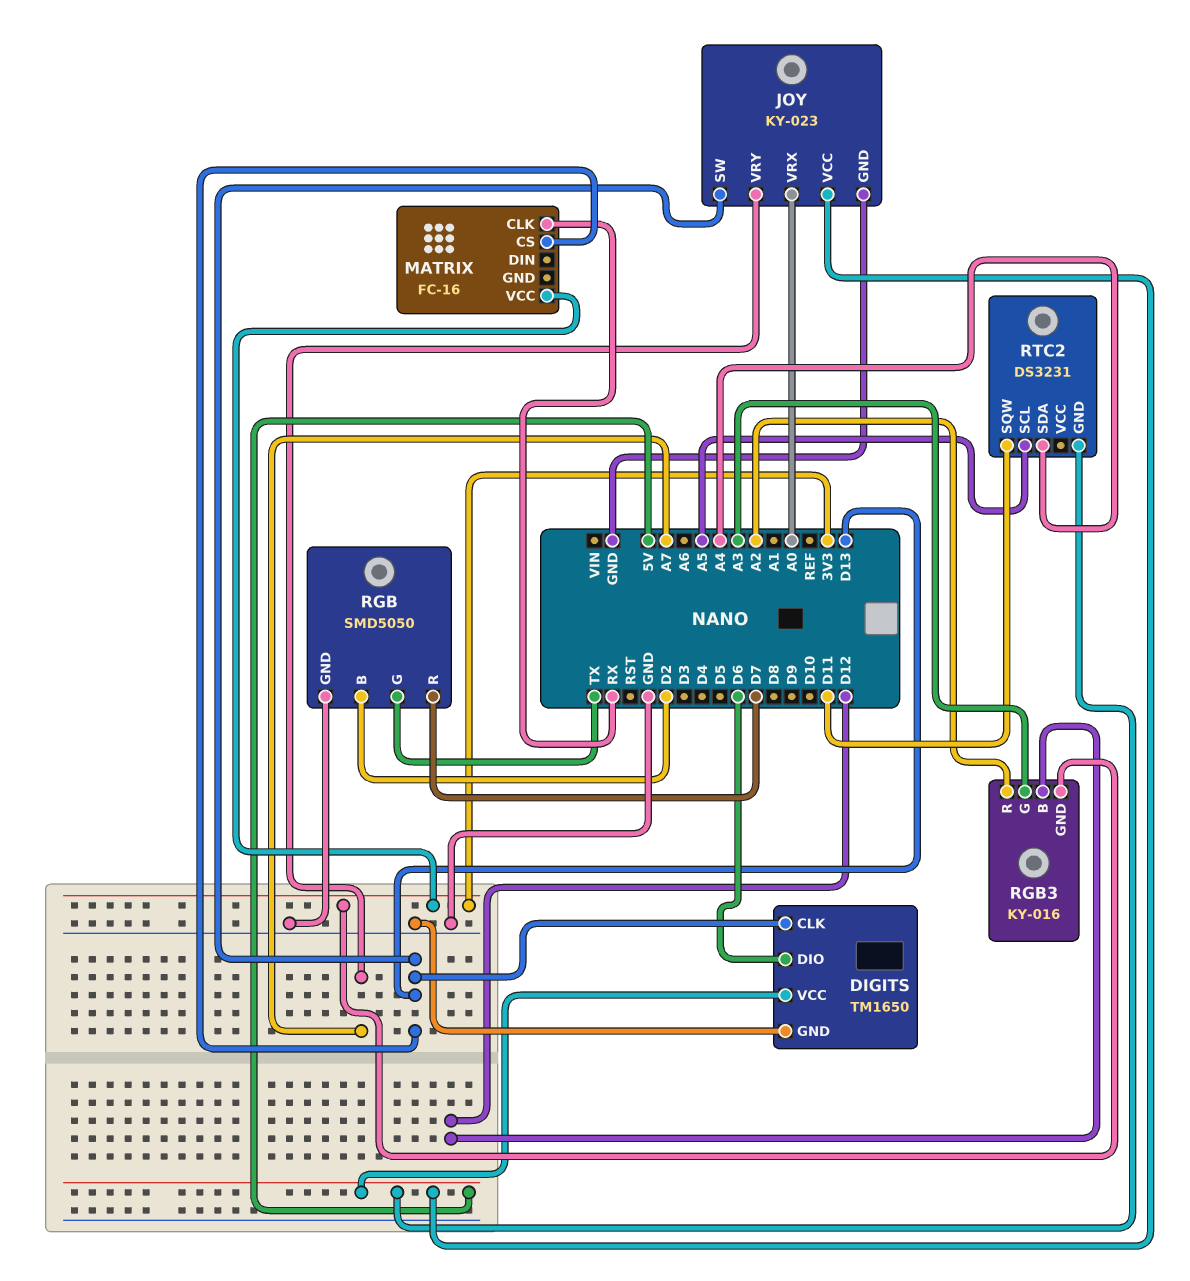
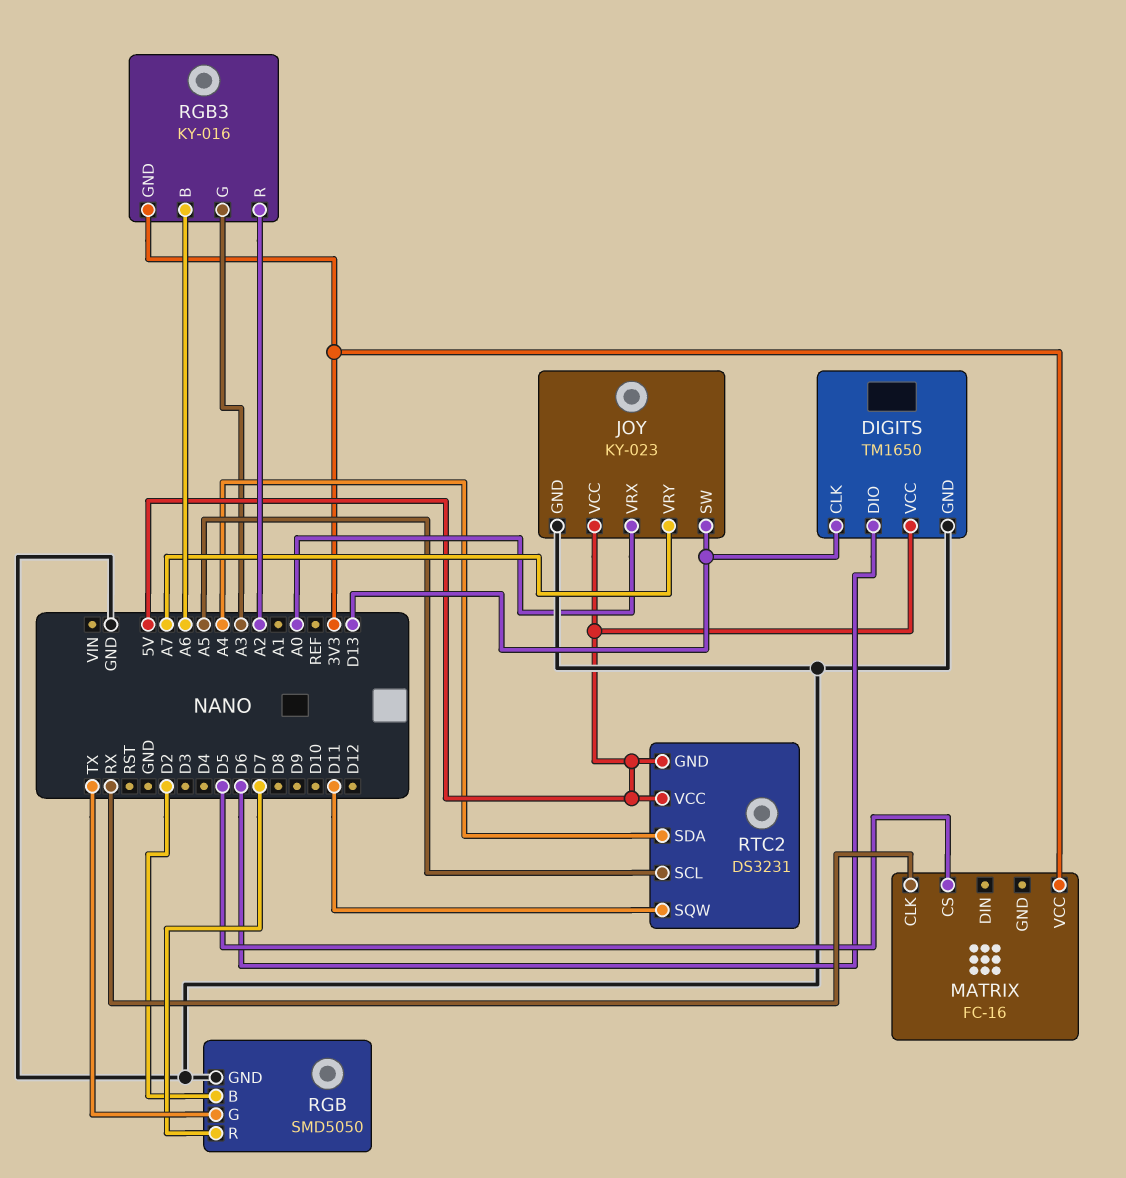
MATRIX pin CS: D13 -> D5
RGB3 pin B: D12 -> A6
RTC2 pin VCC: none -> 5V

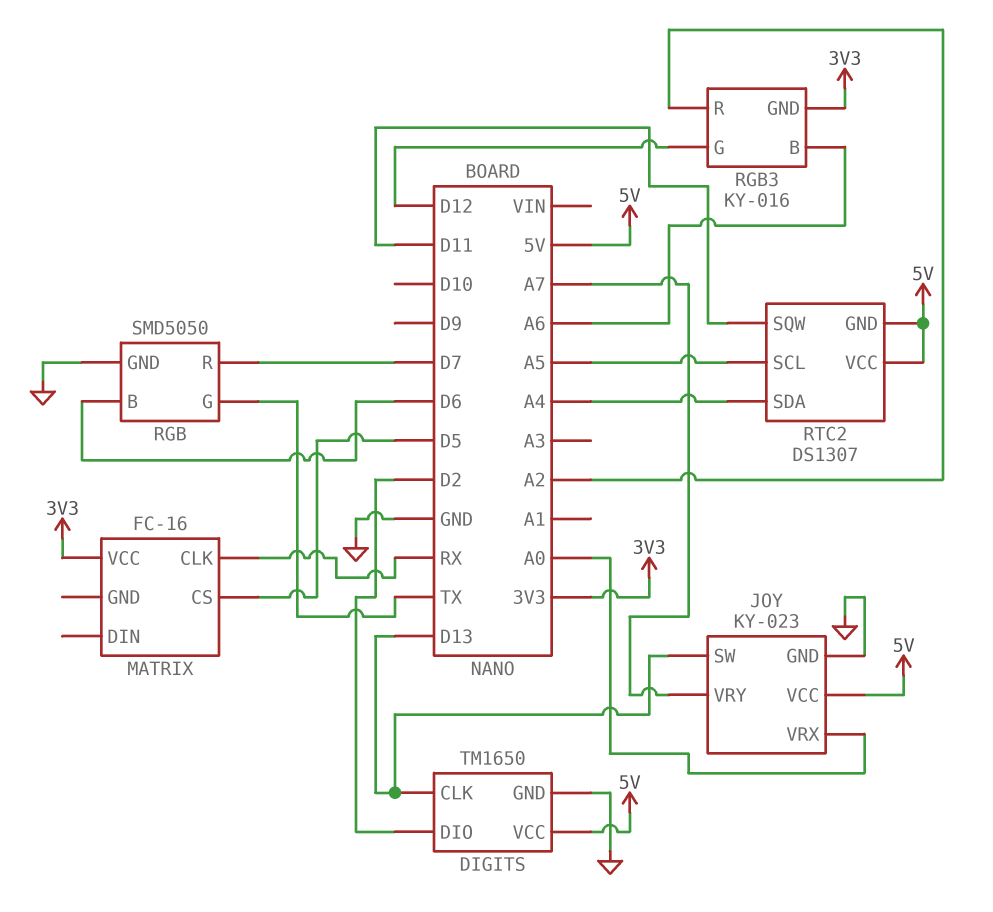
DIGITS pin DIO: D6 -> D2
RGB pin B: D2 -> D6
RGB3 pin G: A3 -> D12
RTC2: DS3231 -> DS1307

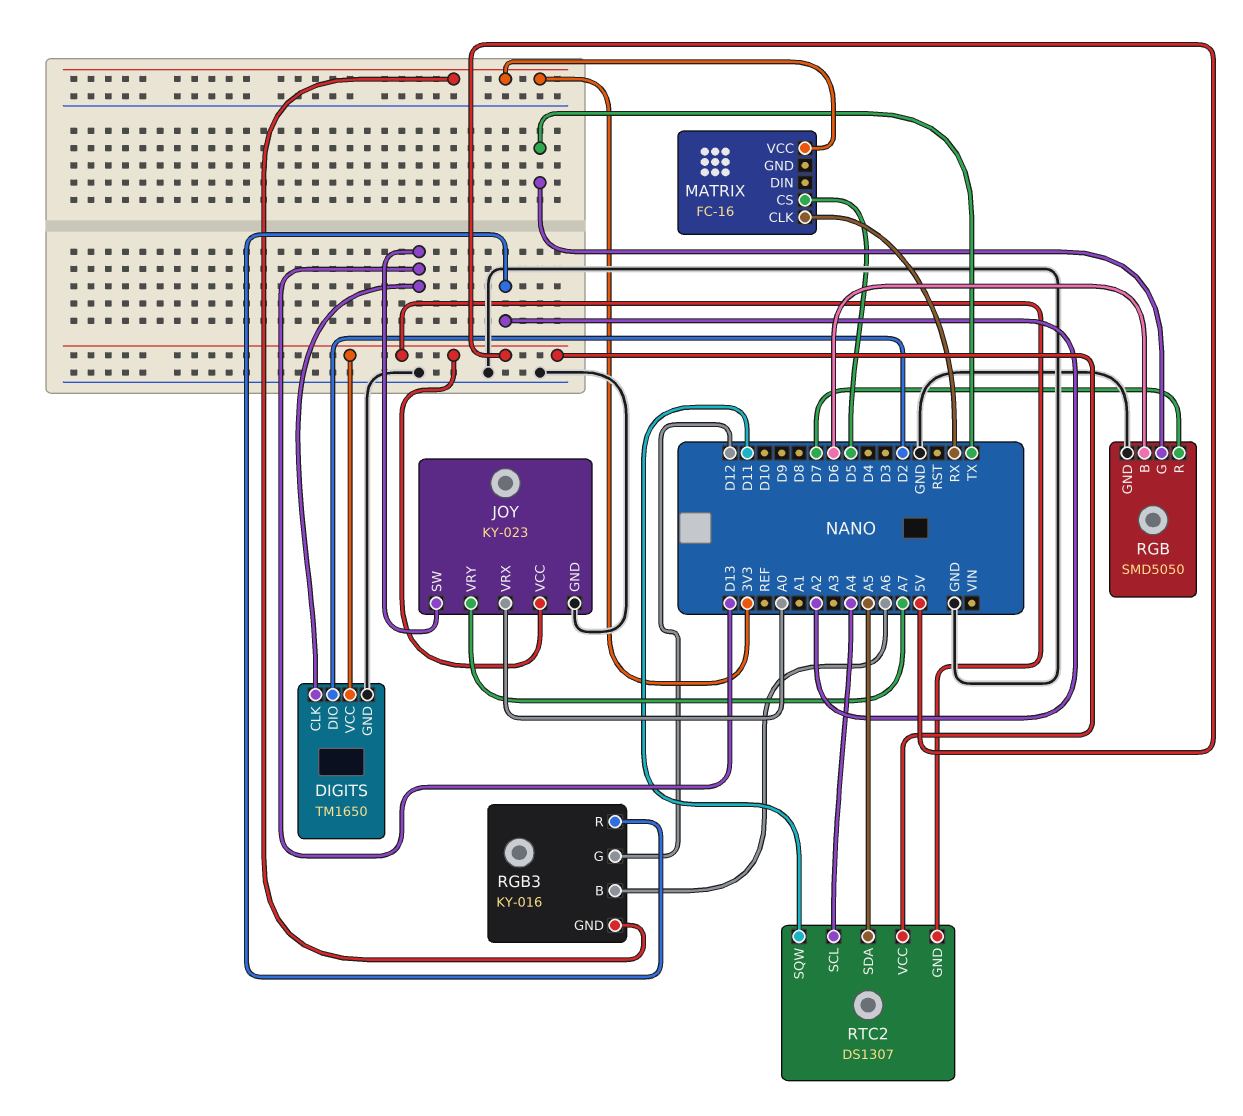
RTC2 pin SCL: A5 -> A4
RTC2 pin SDA: A4 -> A5

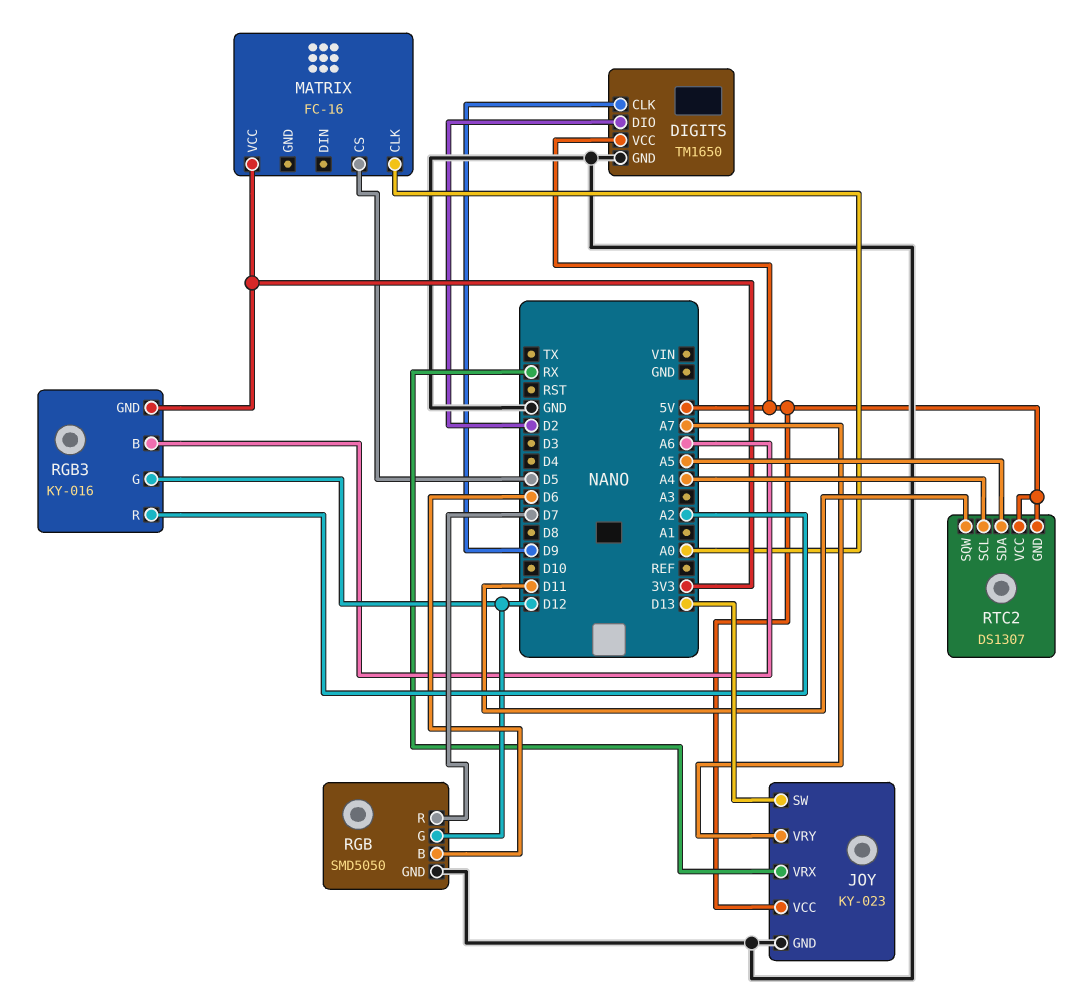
DIGITS pin CLK: D13 -> D9
JOY pin VRX: A0 -> RX
MATRIX pin CLK: RX -> A0
RGB pin G: TX -> D12

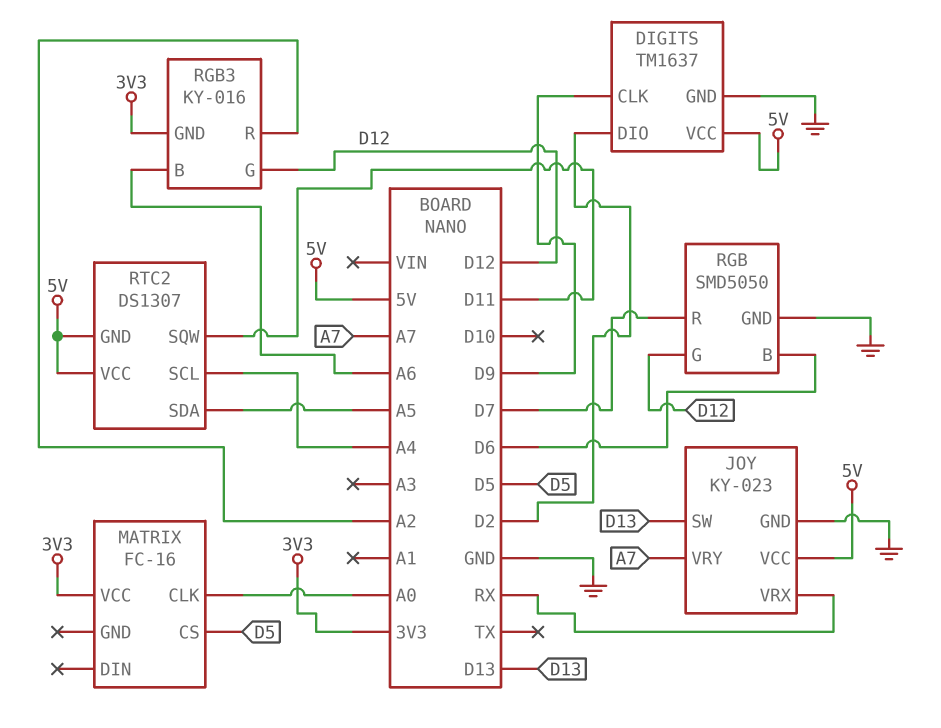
DIGITS: TM1650 -> TM1637

